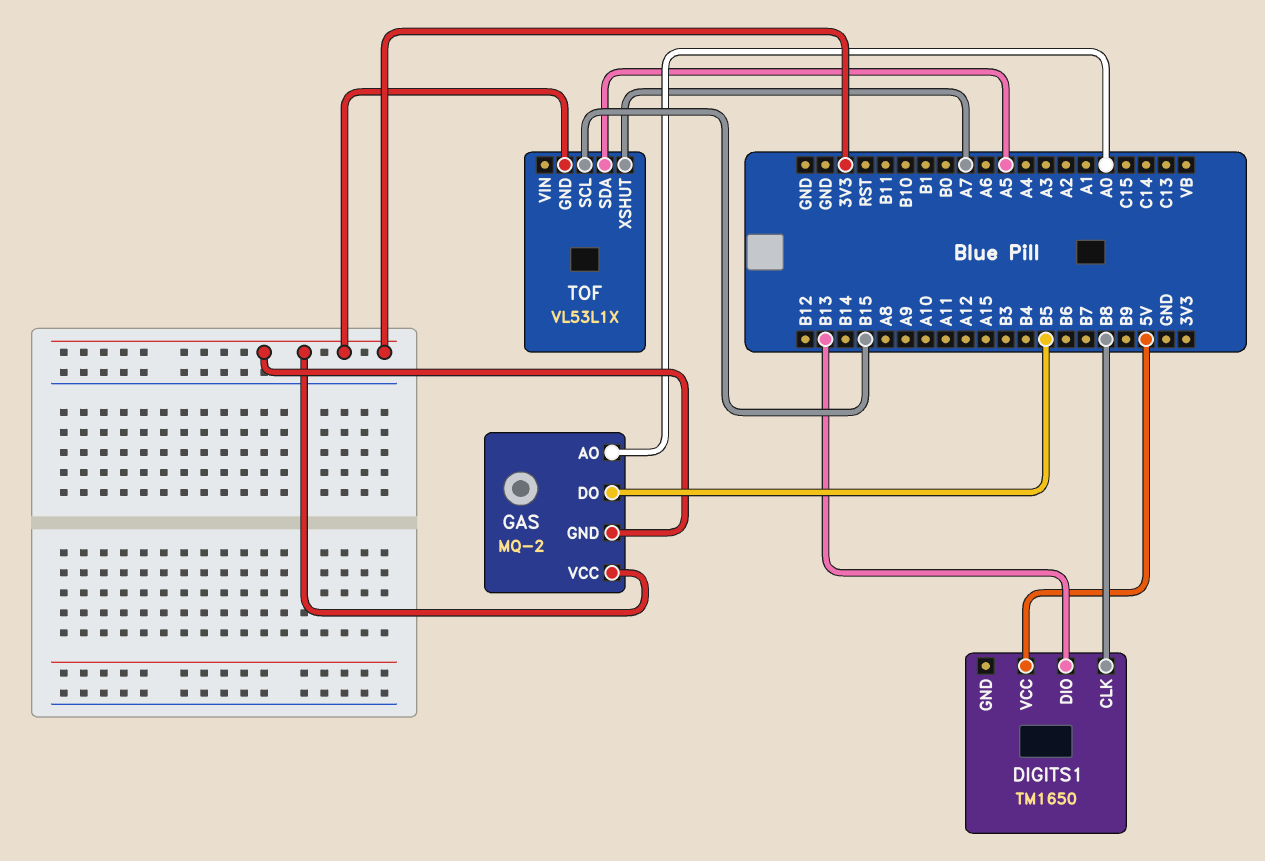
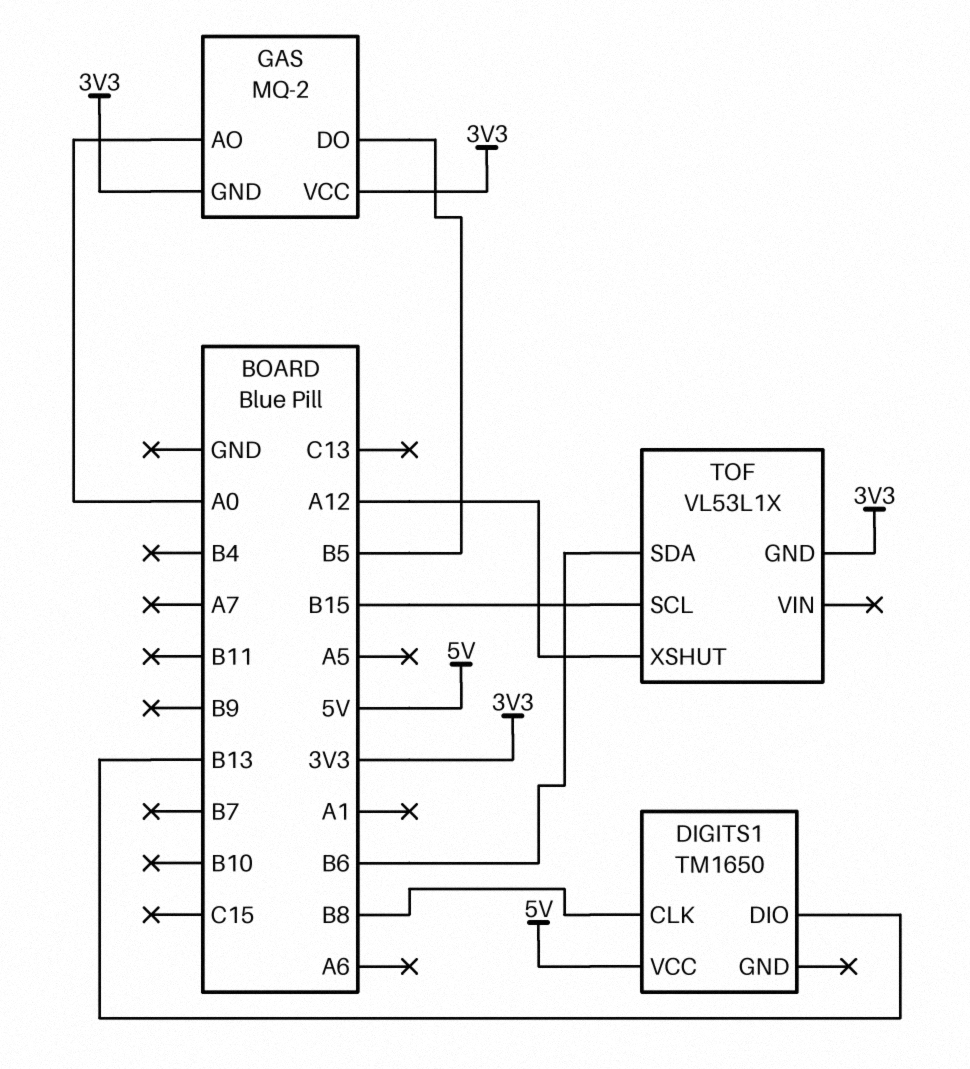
TOF pin SDA: A5 -> B6
TOF pin XSHUT: A7 -> A12

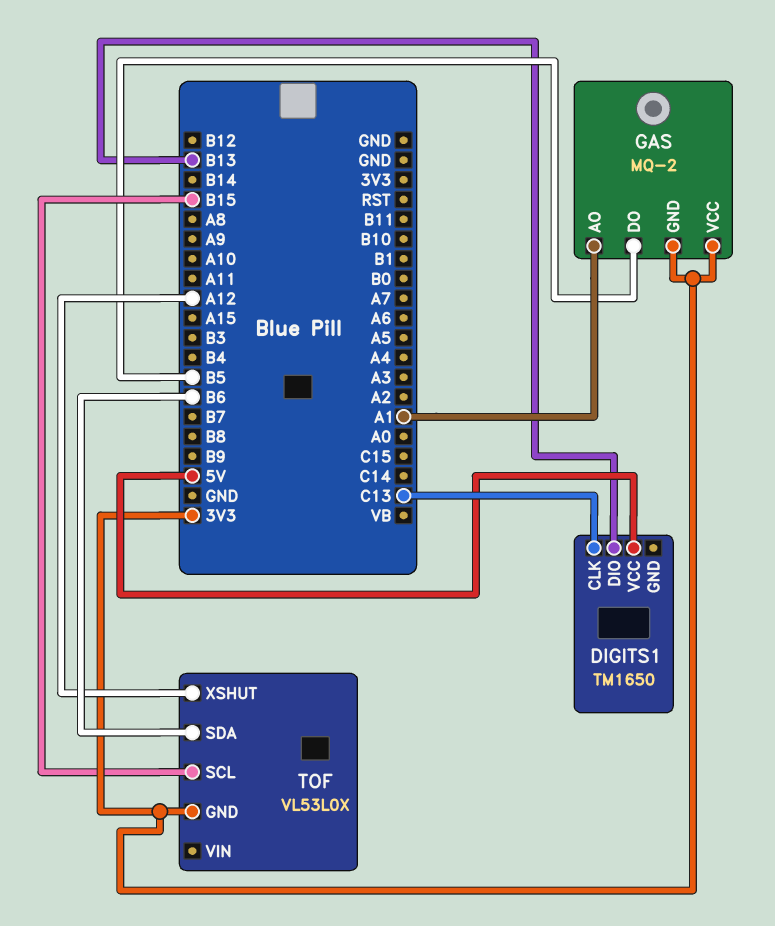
DIGITS1 pin CLK: B8 -> C13
GAS pin AO: A0 -> A1
TOF: VL53L1X -> VL53L0X

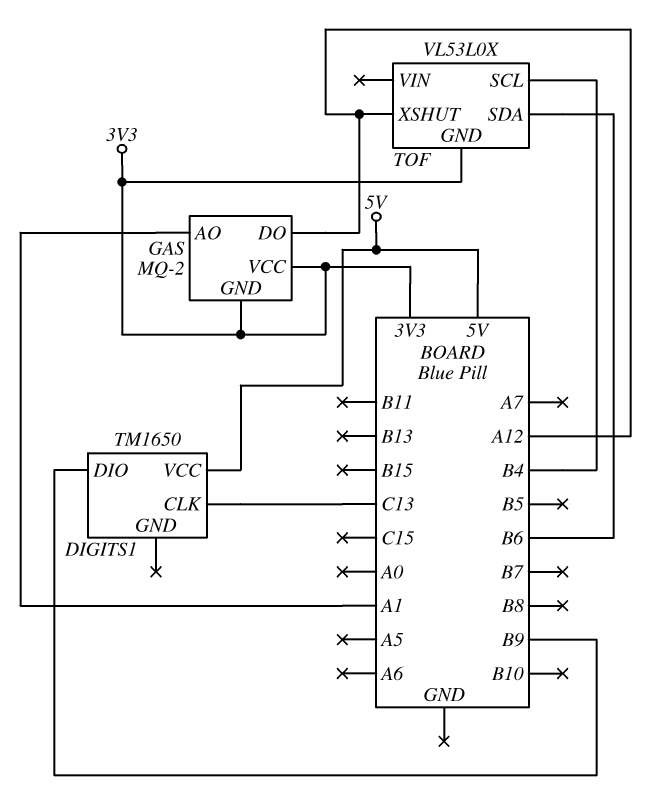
DIGITS1 pin DIO: B13 -> B9
GAS pin DO: B5 -> A12
TOF pin SCL: B15 -> B4

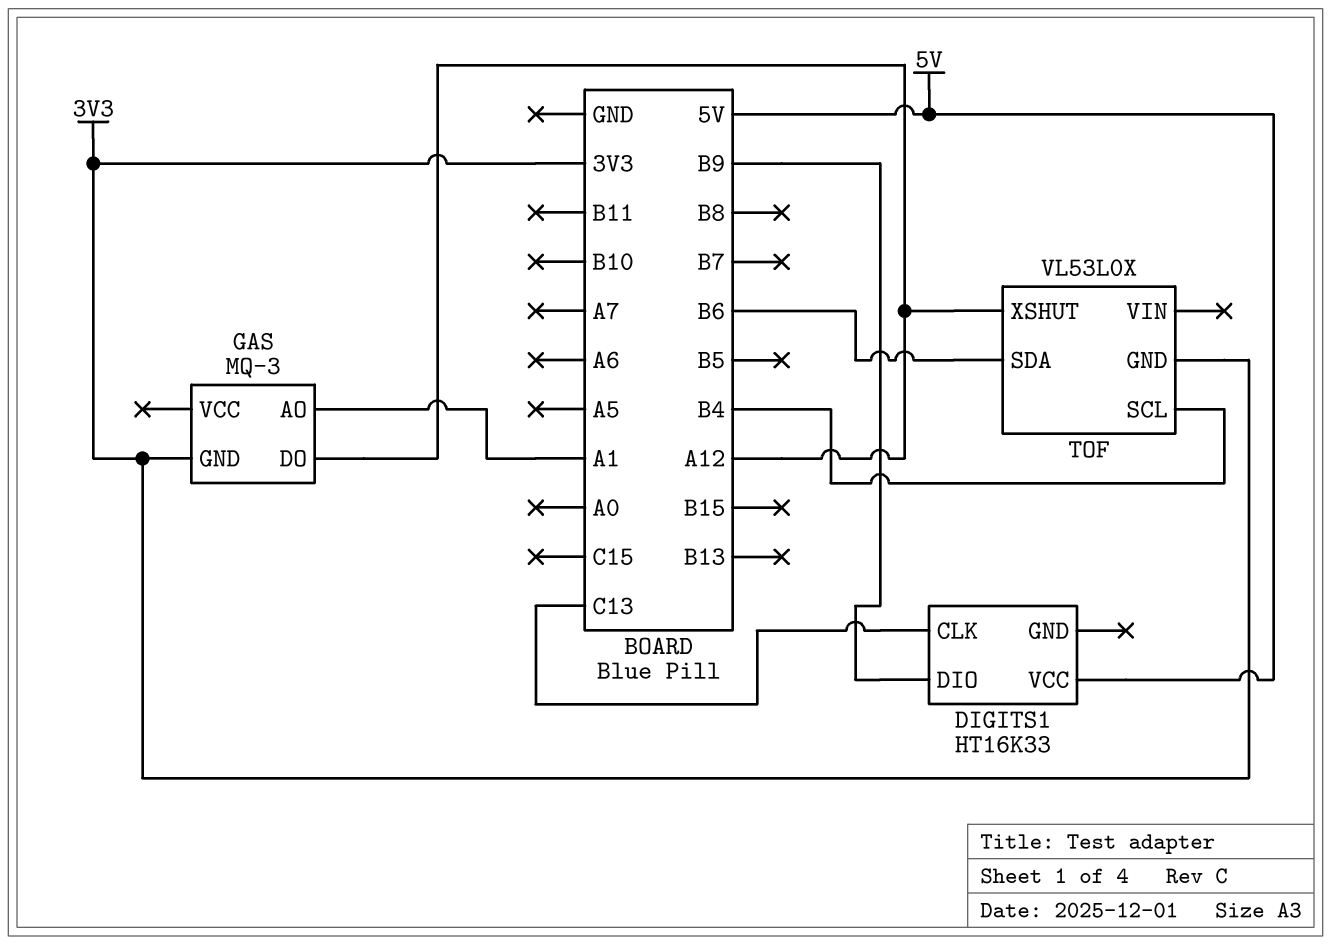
DIGITS1: TM1650 -> HT16K33
GAS: MQ-2 -> MQ-3
GAS pin VCC: 3V3 -> none

